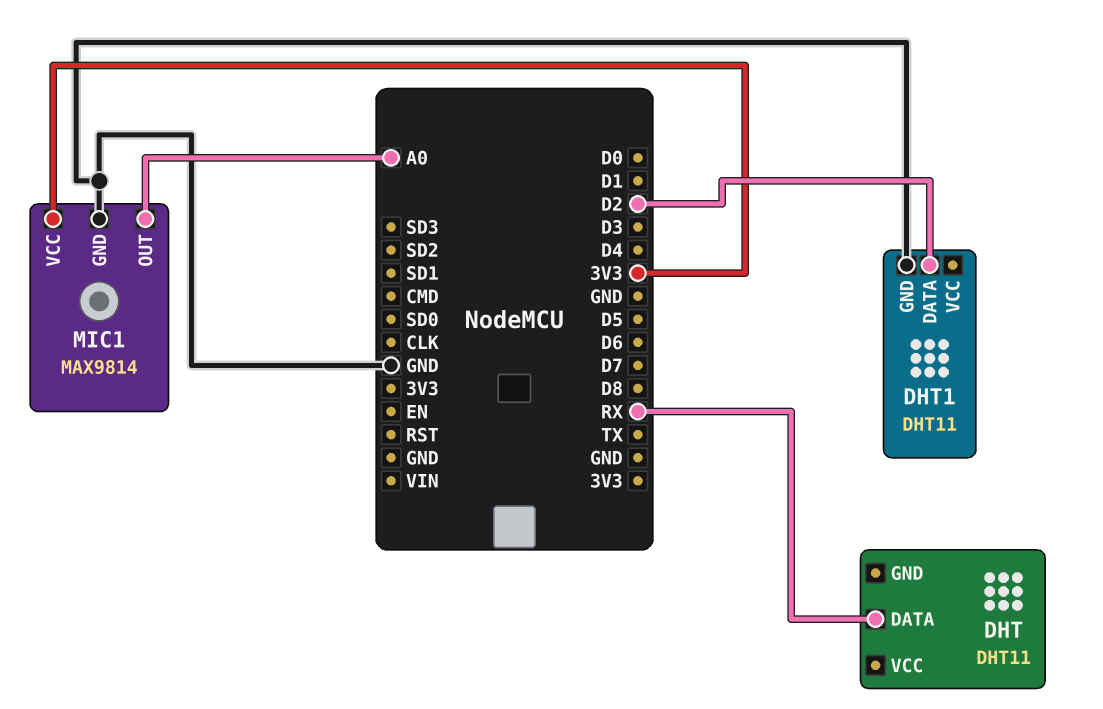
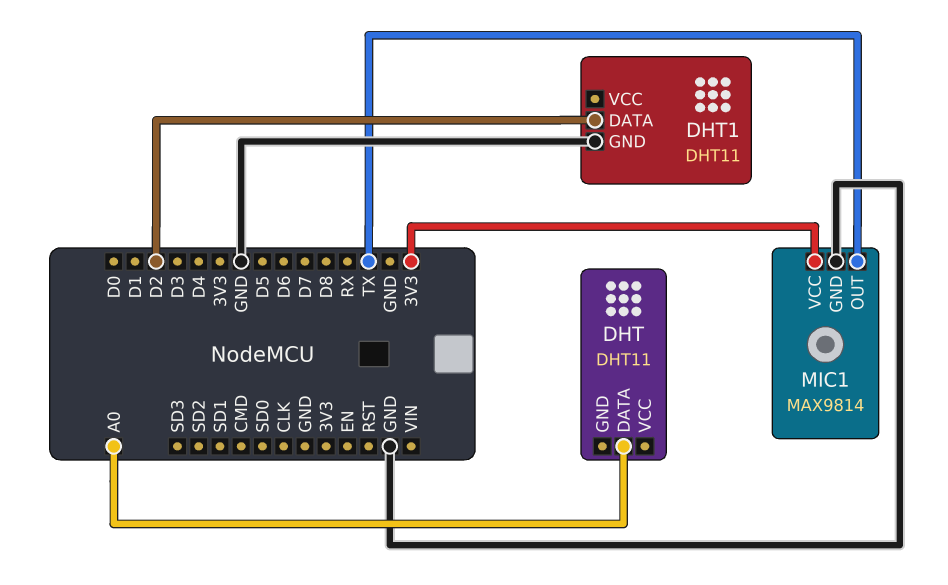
DHT pin DATA: RX -> A0
MIC1 pin OUT: A0 -> TX

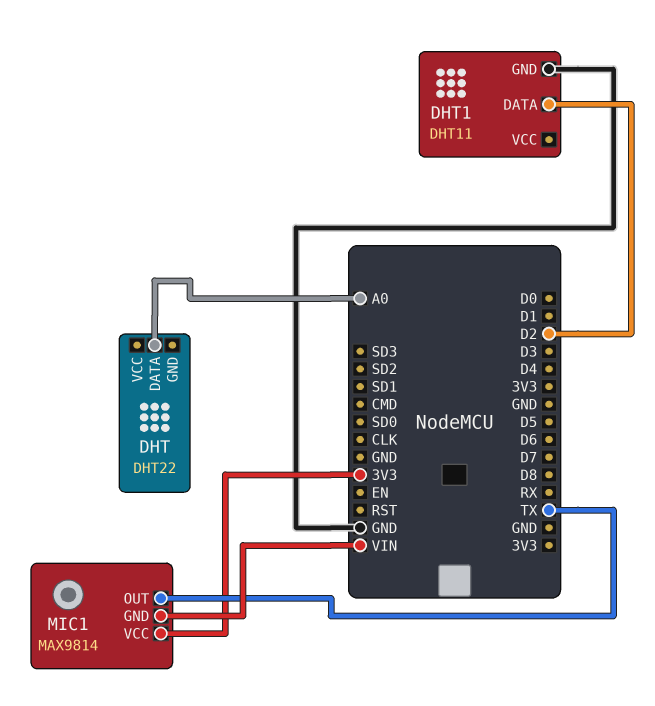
DHT: DHT11 -> DHT22
MIC1 pin GND: GND -> VIN

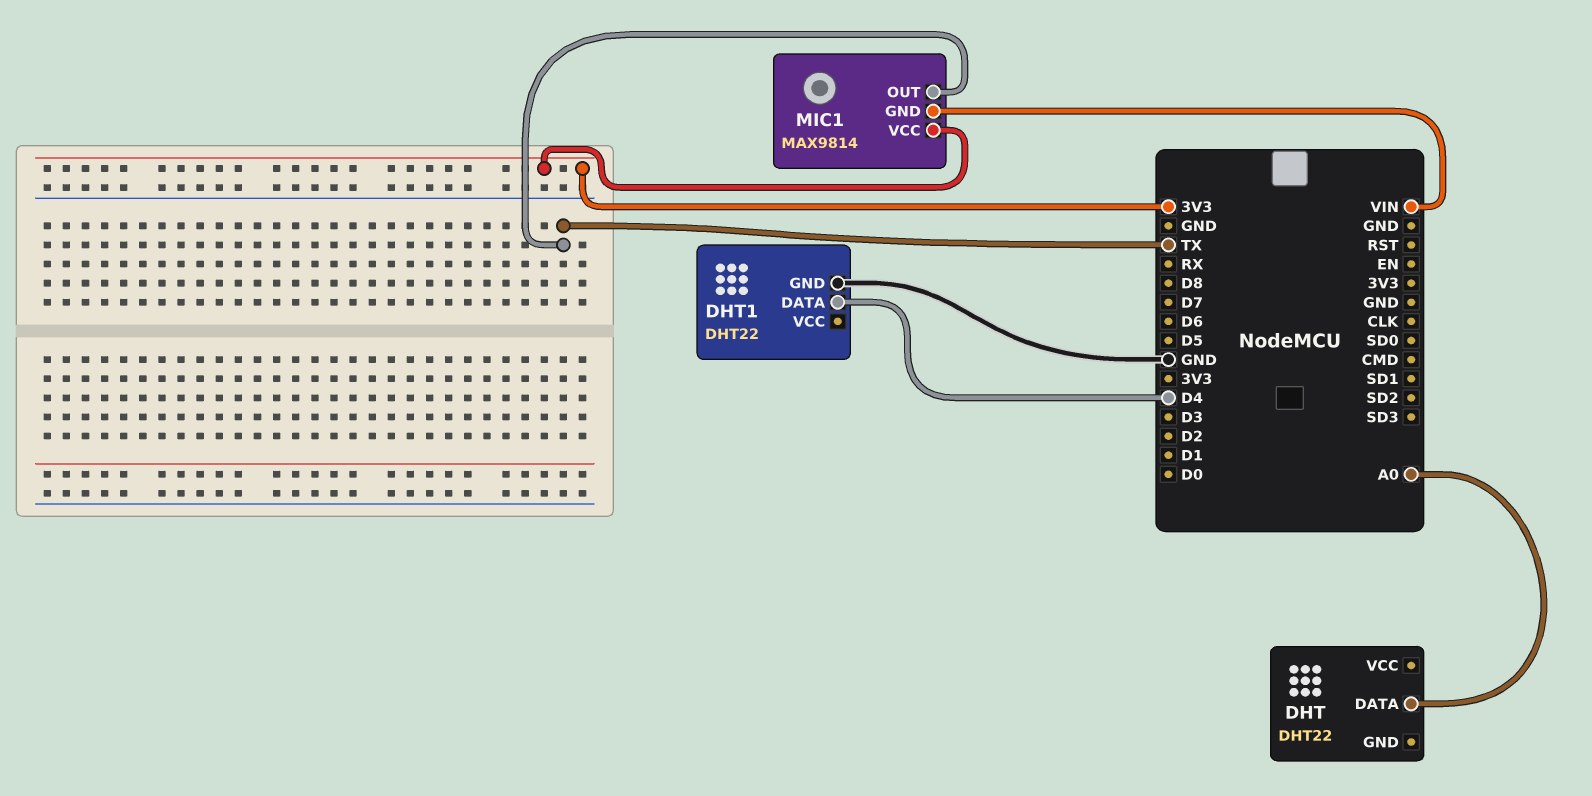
DHT1: DHT11 -> DHT22
DHT1 pin DATA: D2 -> D4

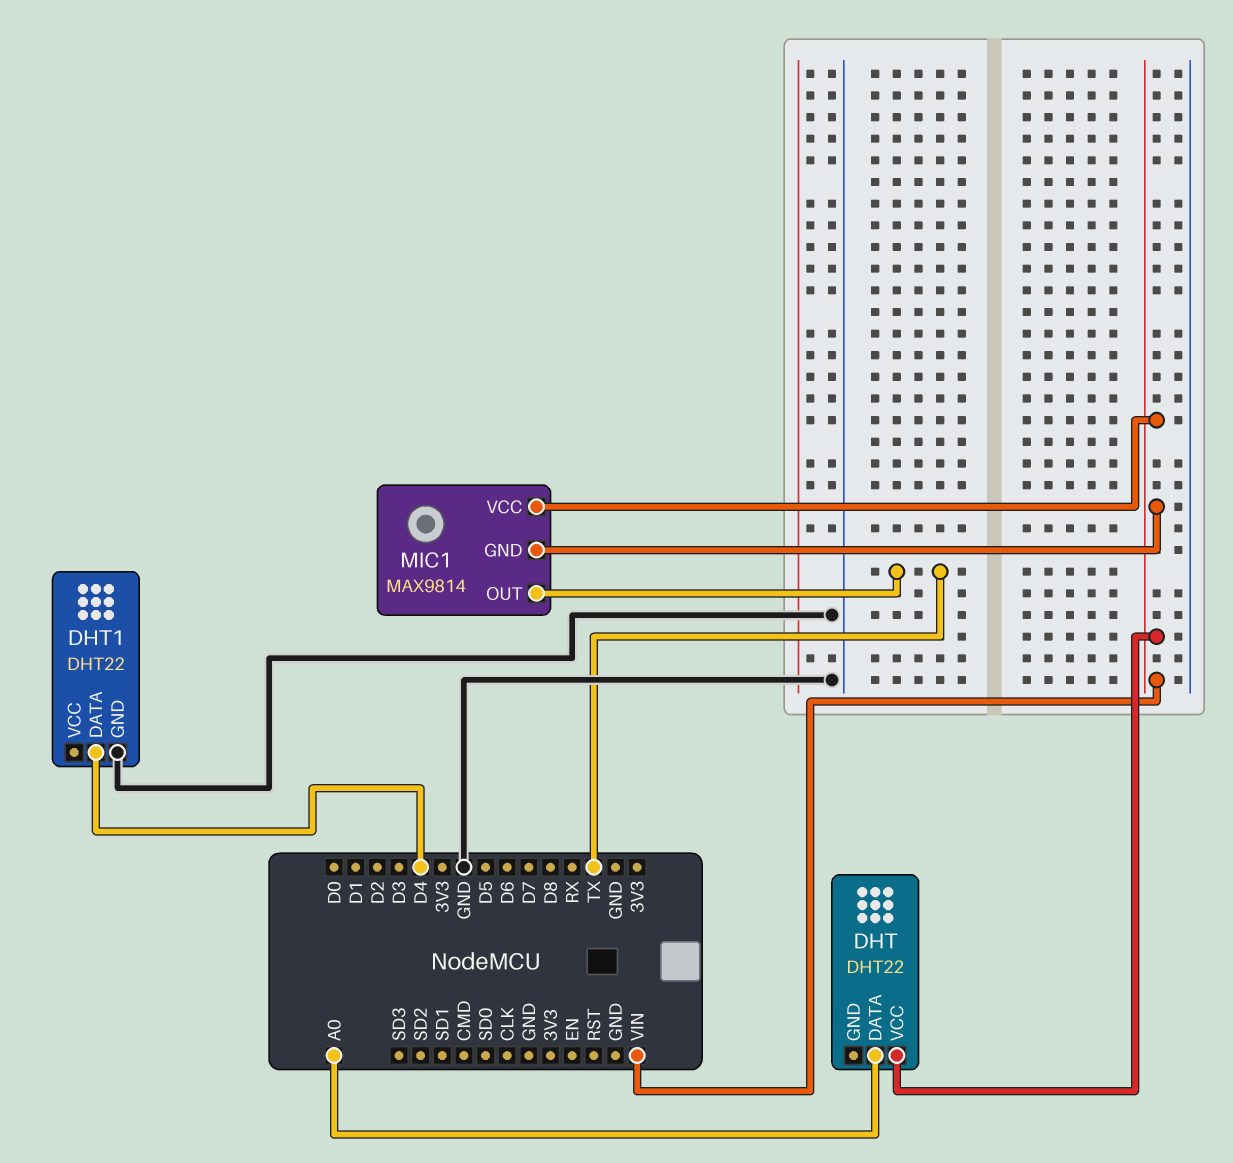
DHT pin VCC: none -> VIN
MIC1 pin VCC: 3V3 -> VIN

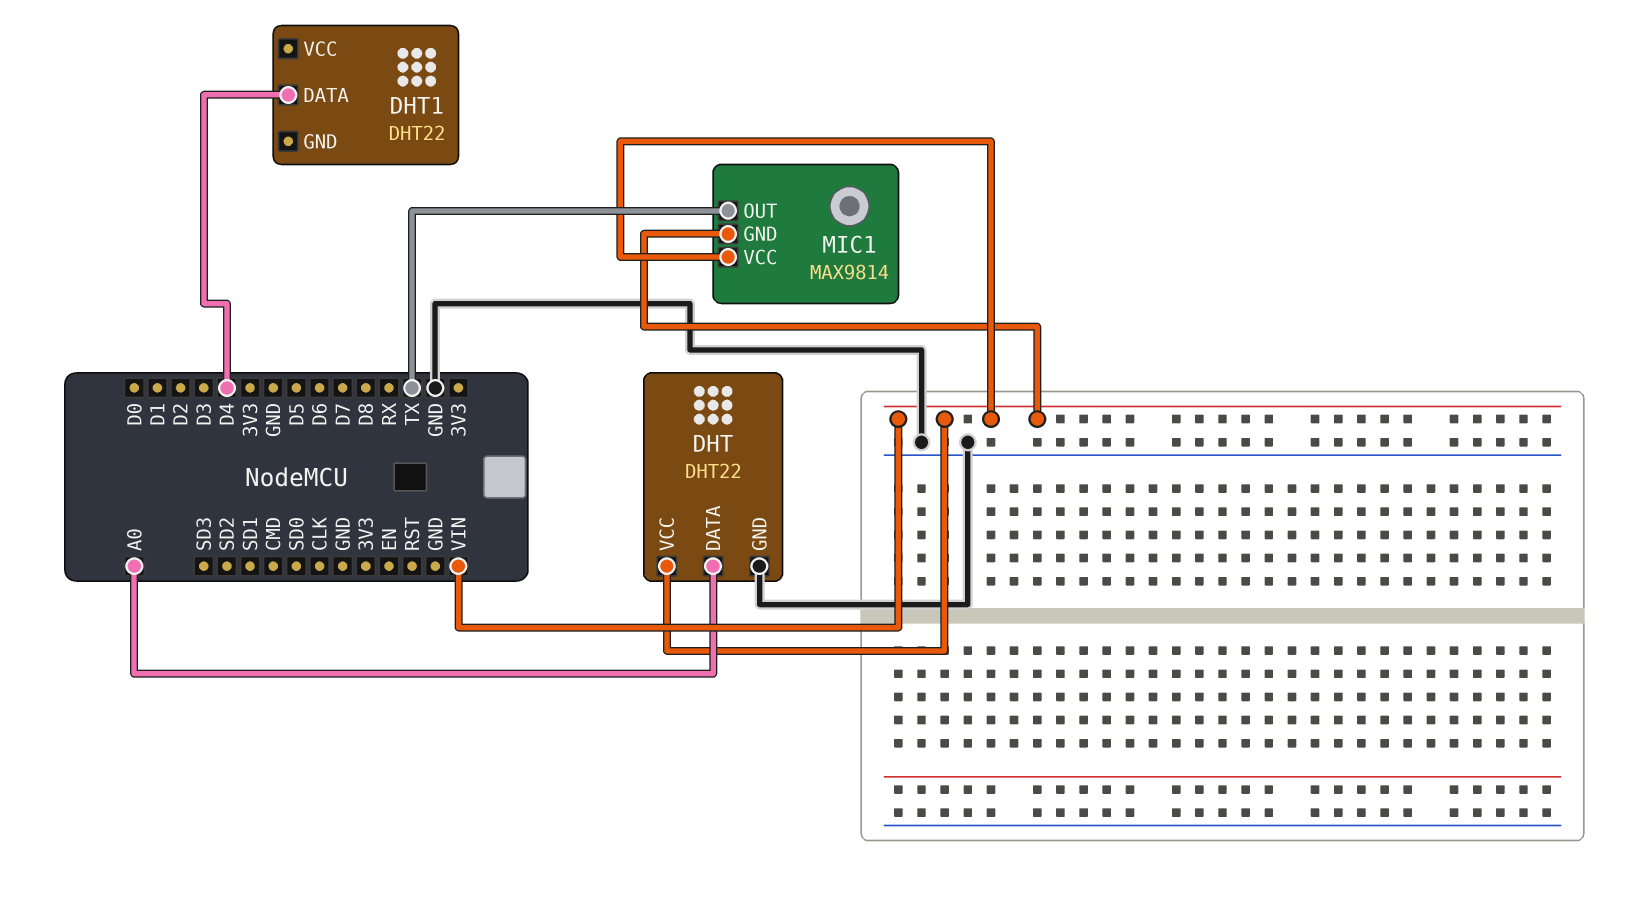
DHT pin GND: none -> GND
DHT1 pin GND: GND -> none

